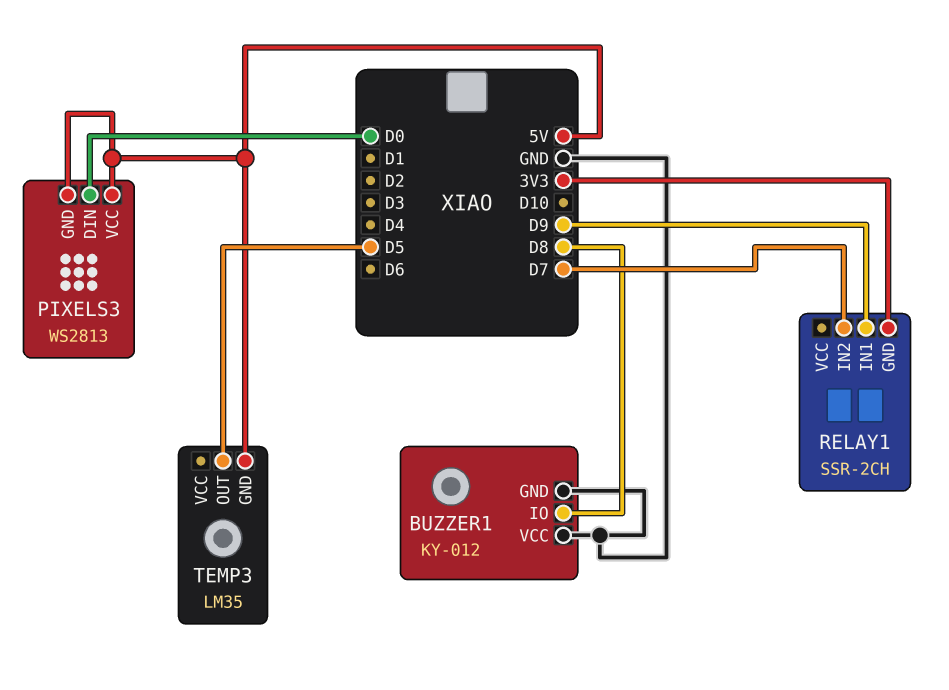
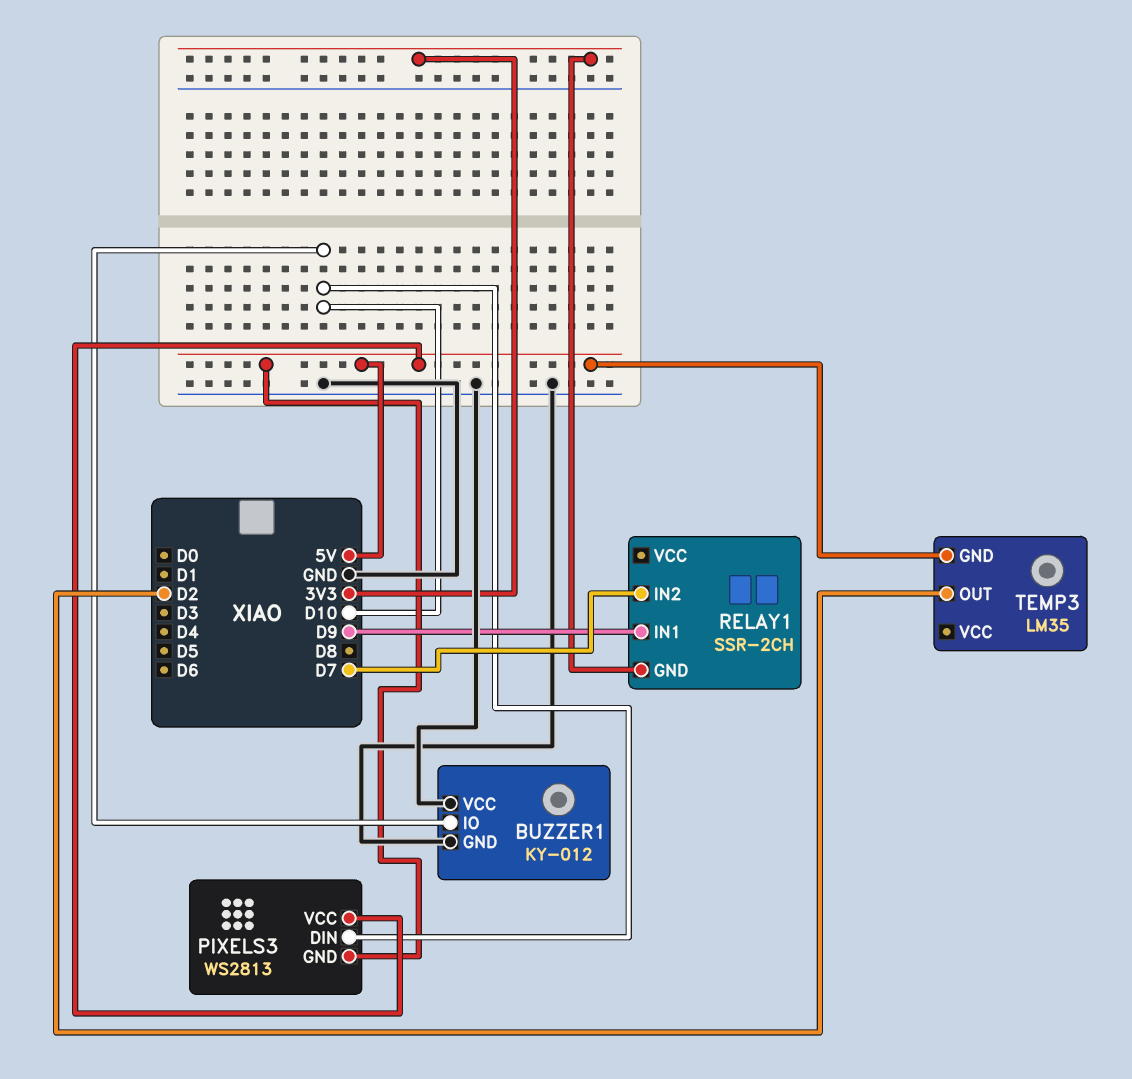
BUZZER1 pin IO: D8 -> D10
PIXELS3 pin DIN: D0 -> D10
TEMP3 pin OUT: D5 -> D2

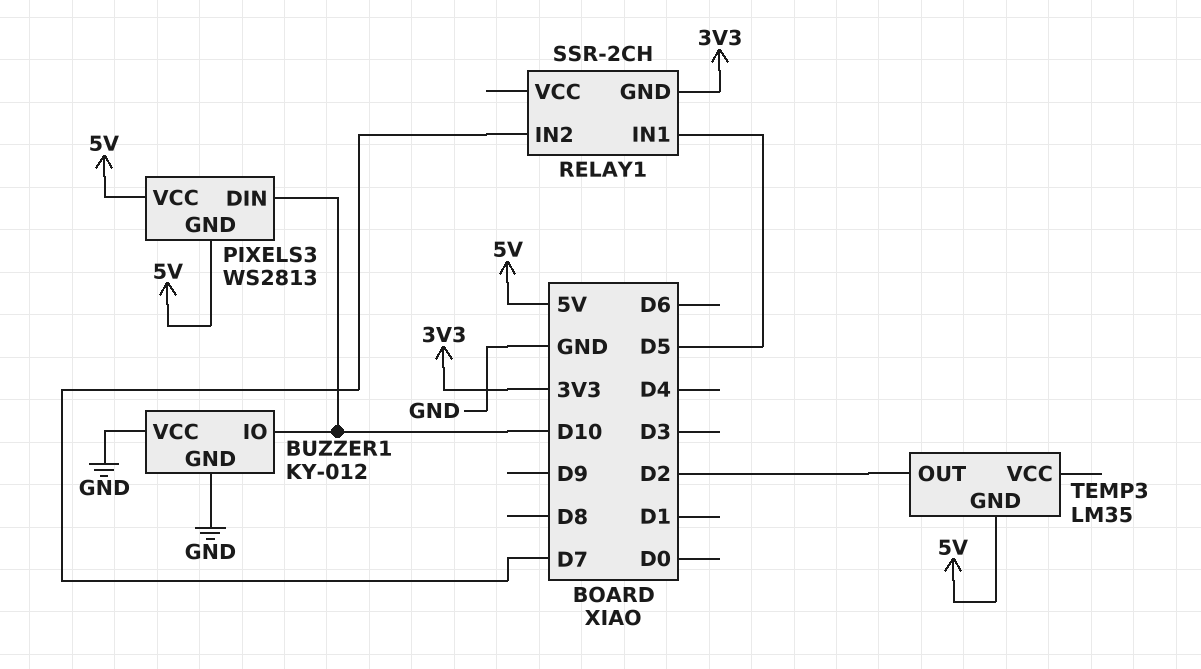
RELAY1 pin IN1: D9 -> D5

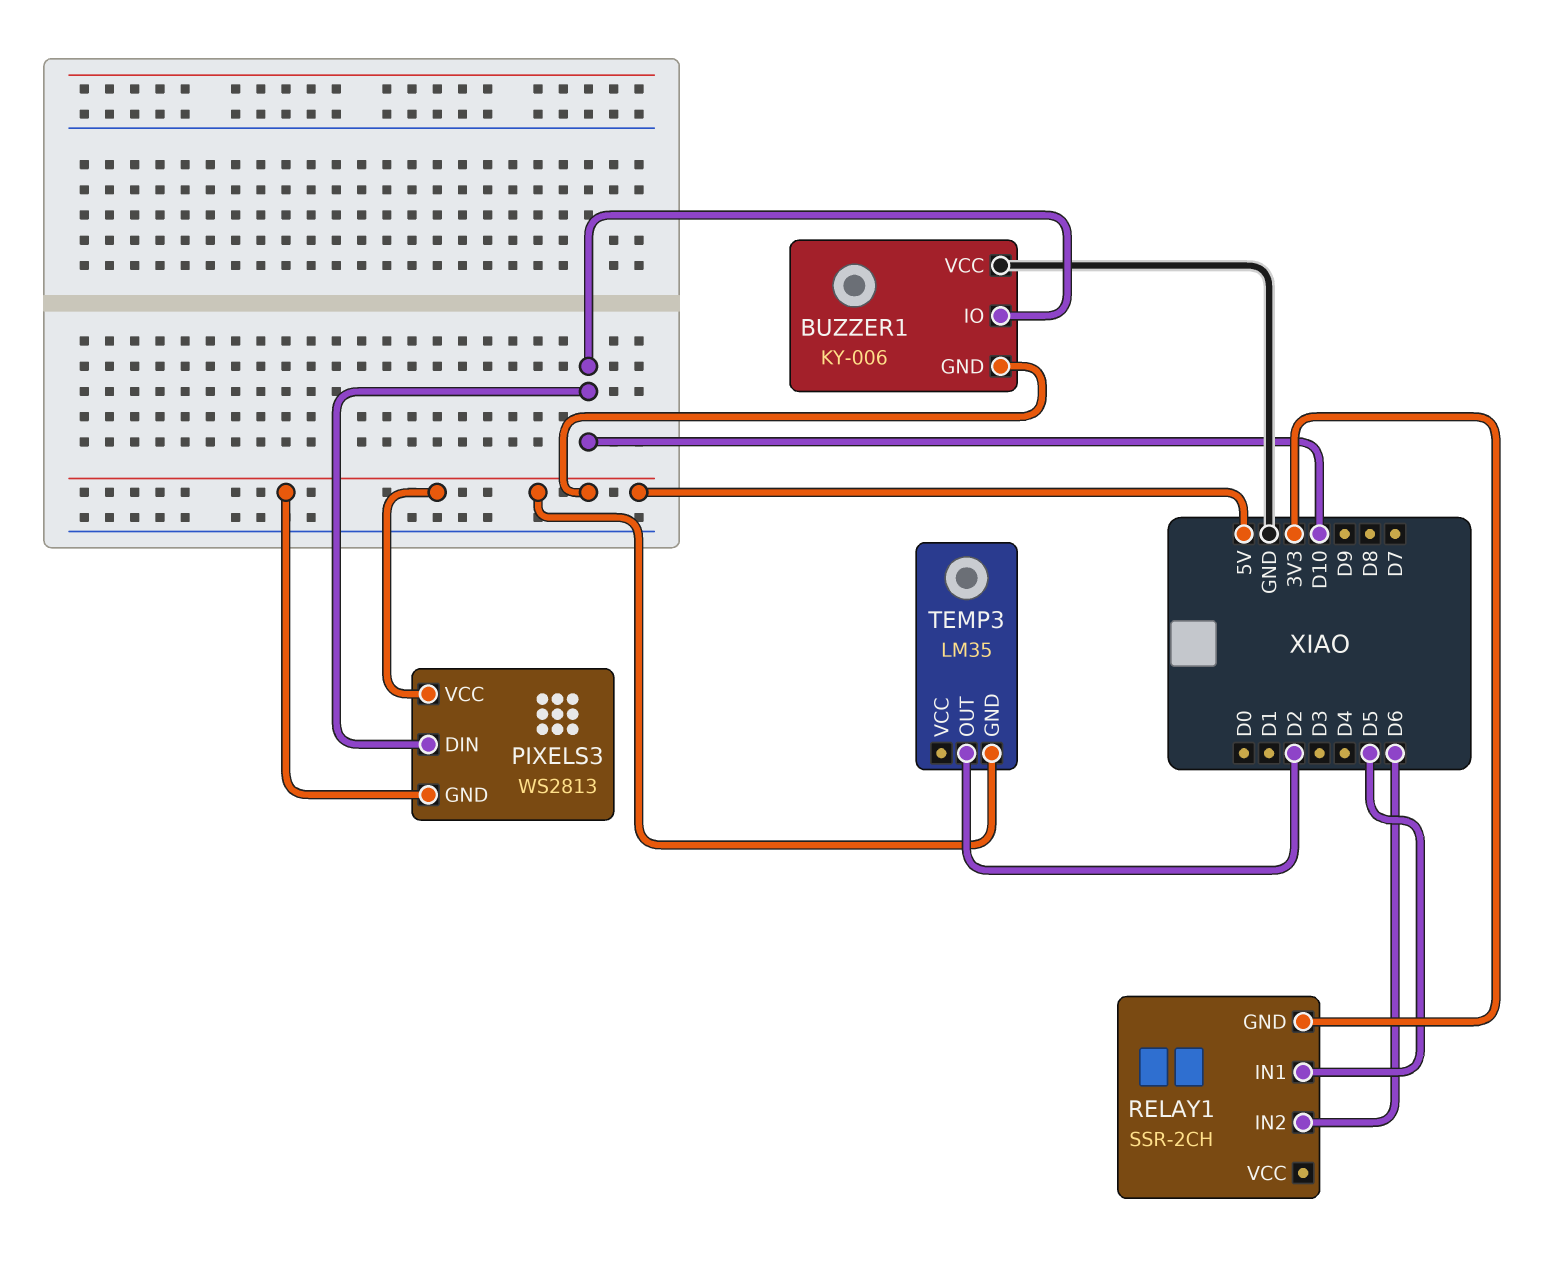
BUZZER1: KY-012 -> KY-006
BUZZER1 pin GND: GND -> 5V
RELAY1 pin IN2: D7 -> D6

